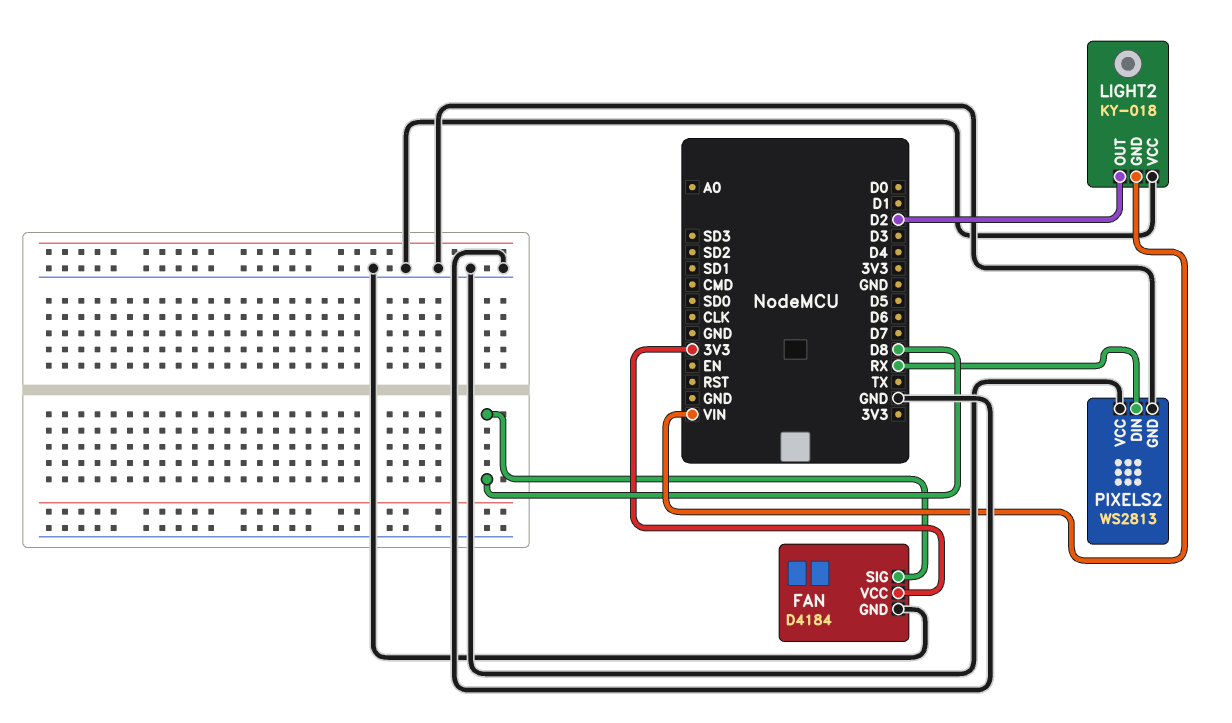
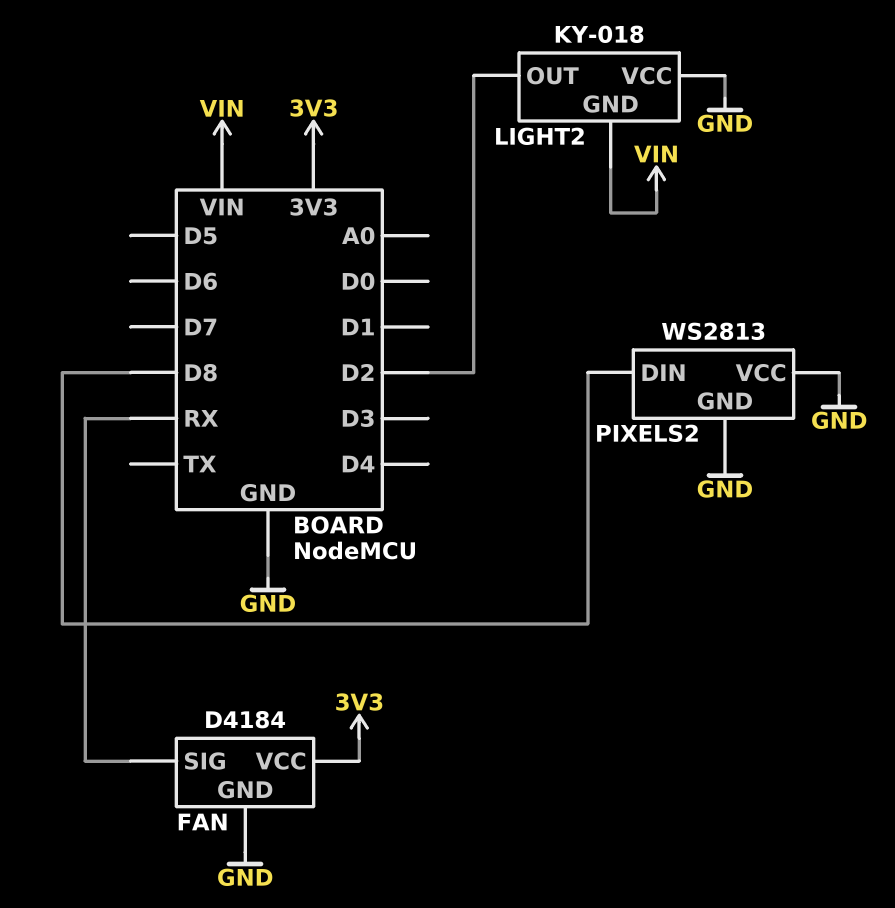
FAN pin SIG: D8 -> RX
PIXELS2 pin DIN: RX -> D8

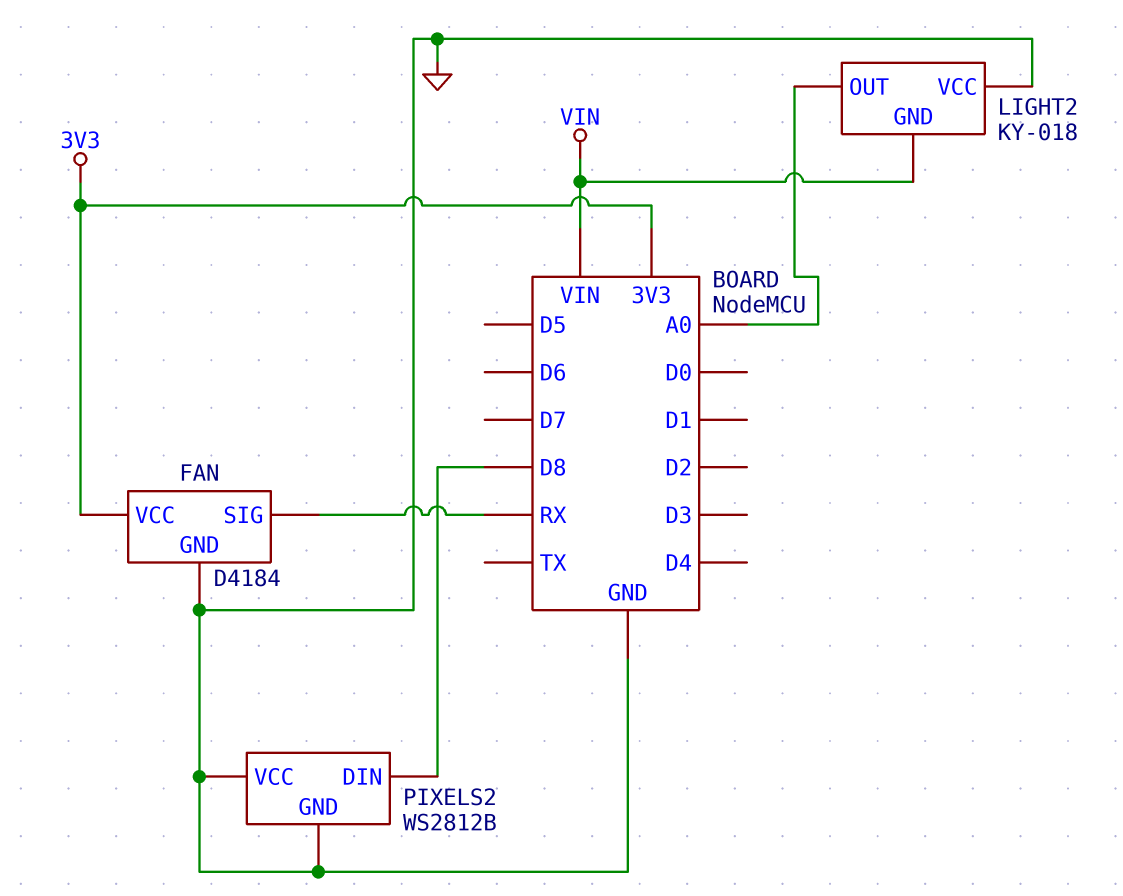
LIGHT2 pin OUT: D2 -> A0
PIXELS2: WS2813 -> WS2812B

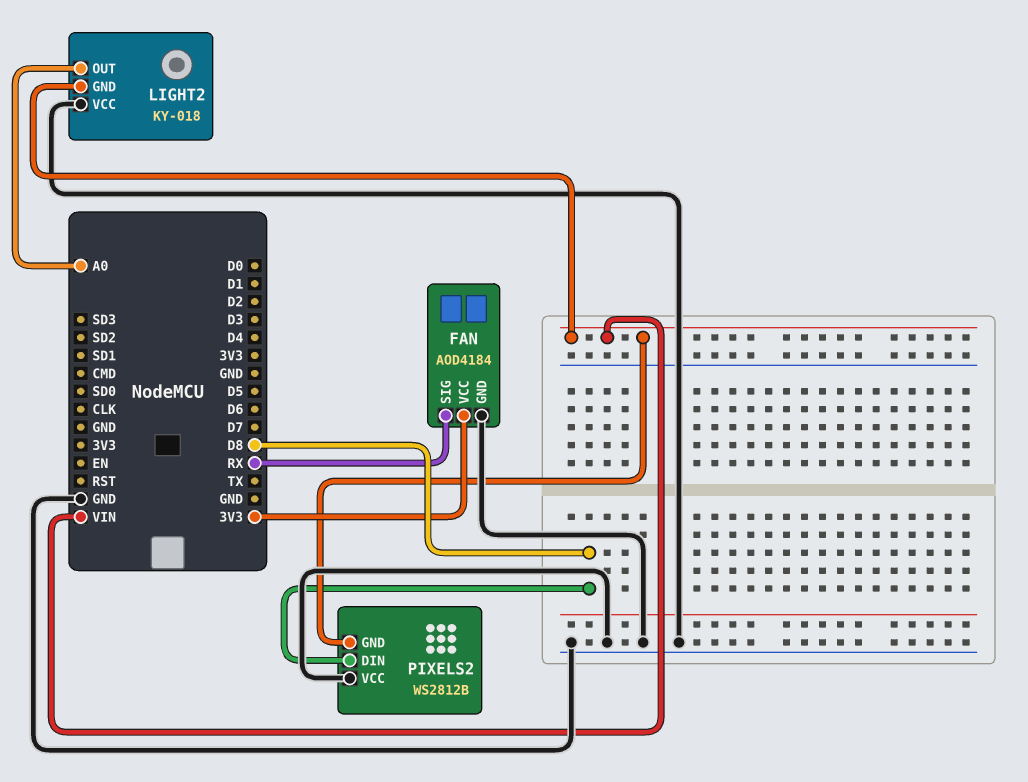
FAN: D4184 -> AOD4184
PIXELS2 pin GND: GND -> VIN

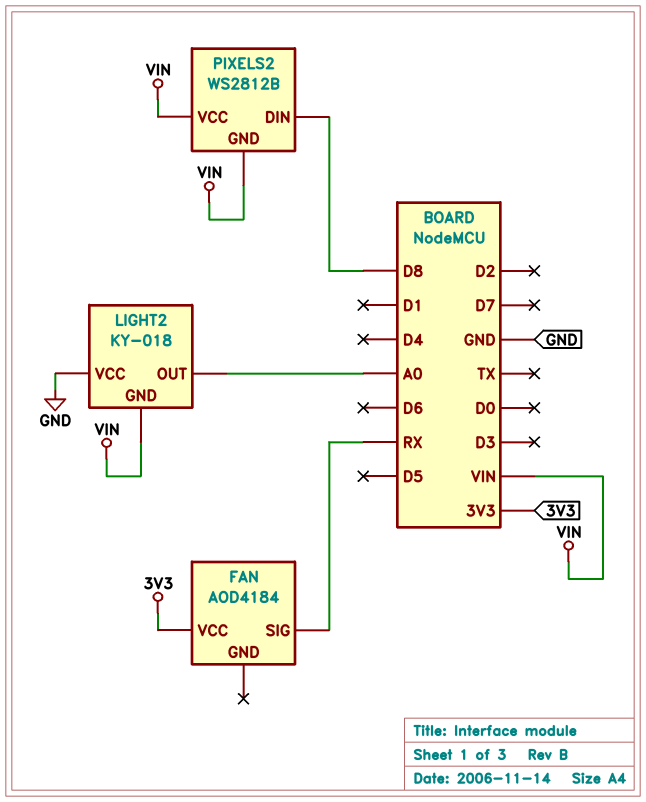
FAN pin GND: GND -> none
PIXELS2 pin VCC: GND -> VIN

